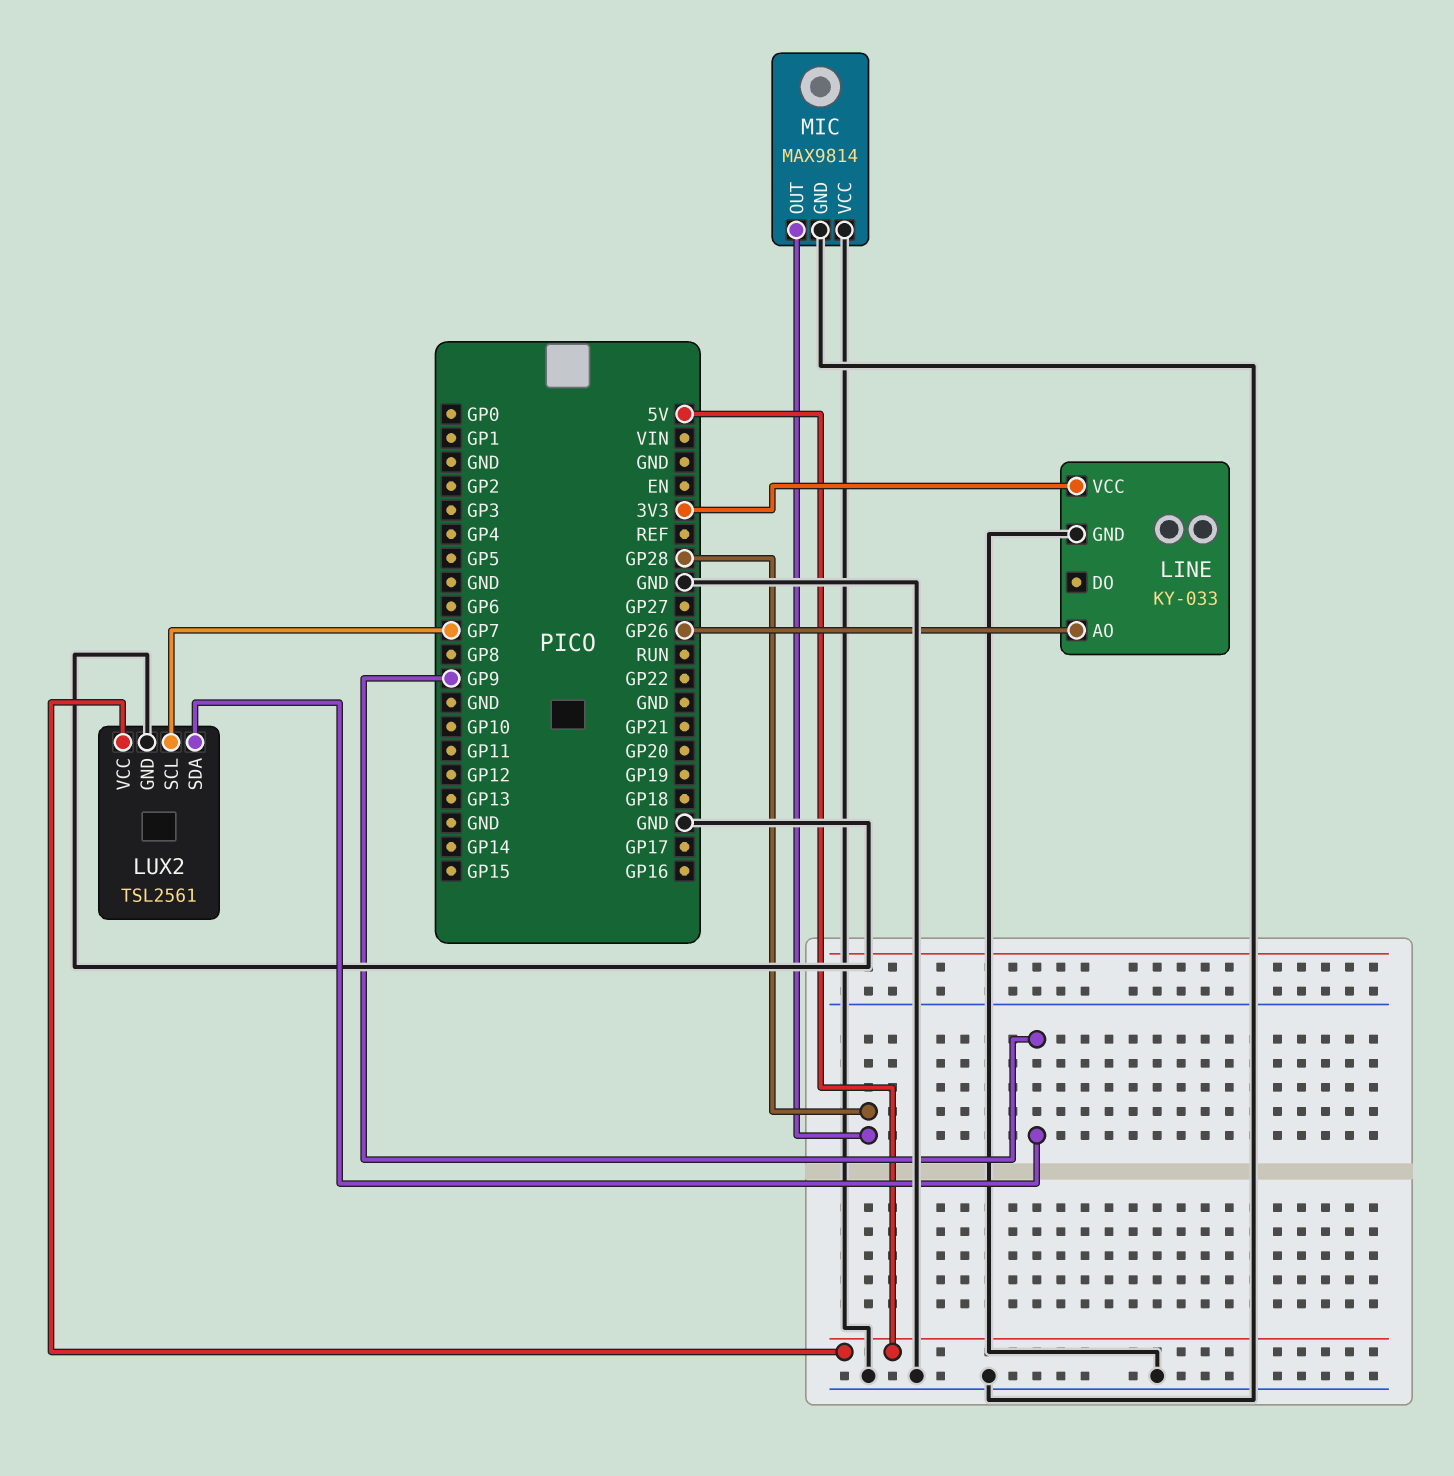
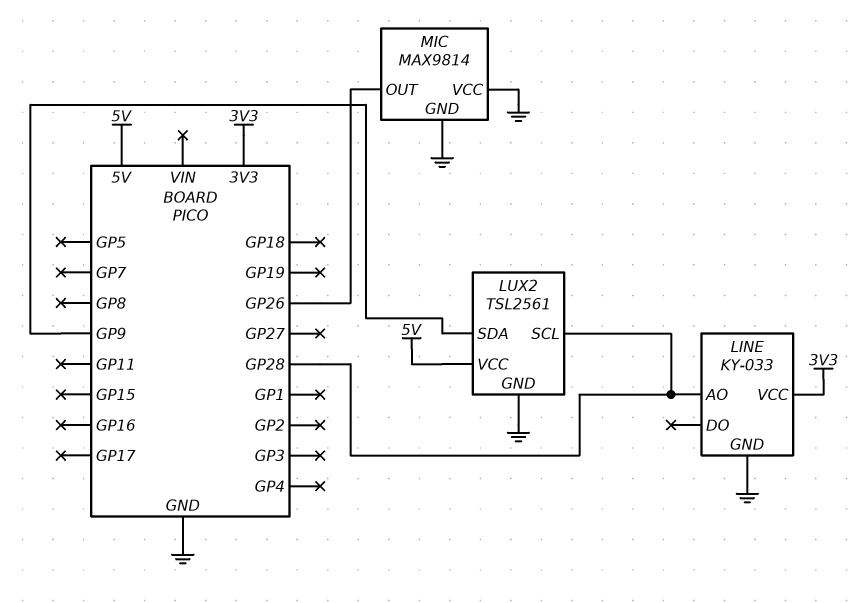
LINE pin AO: GP26 -> GP28
LUX2 pin SCL: GP7 -> GP28
MIC pin OUT: GP28 -> GP26

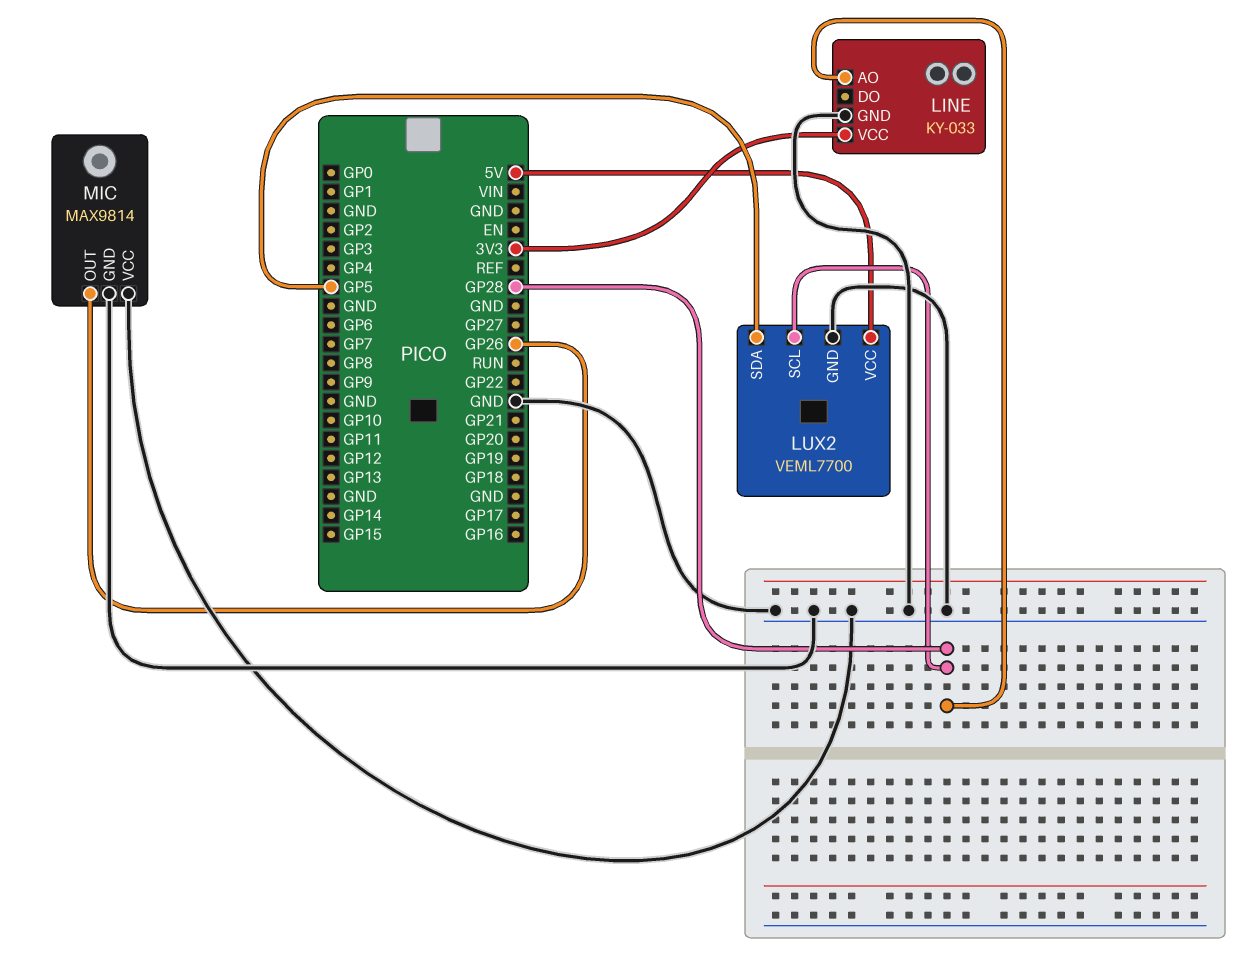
LUX2: TSL2561 -> VEML7700
LUX2 pin SDA: GP9 -> GP5

